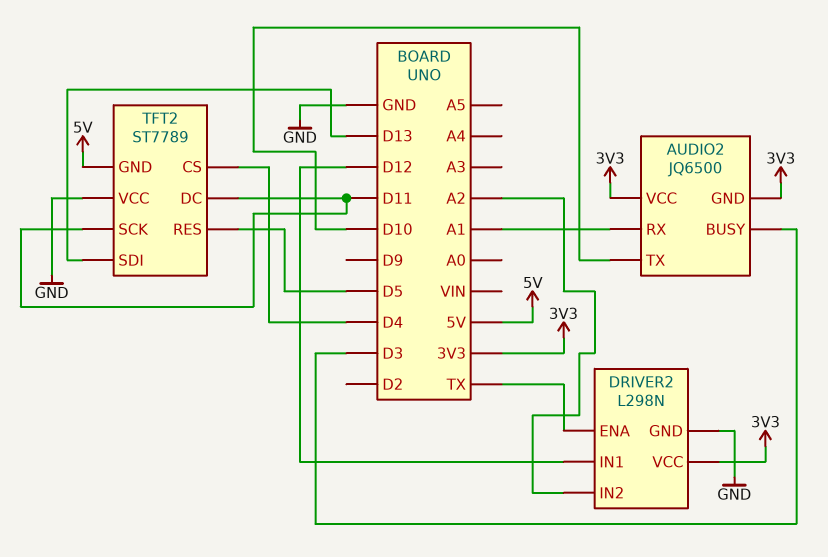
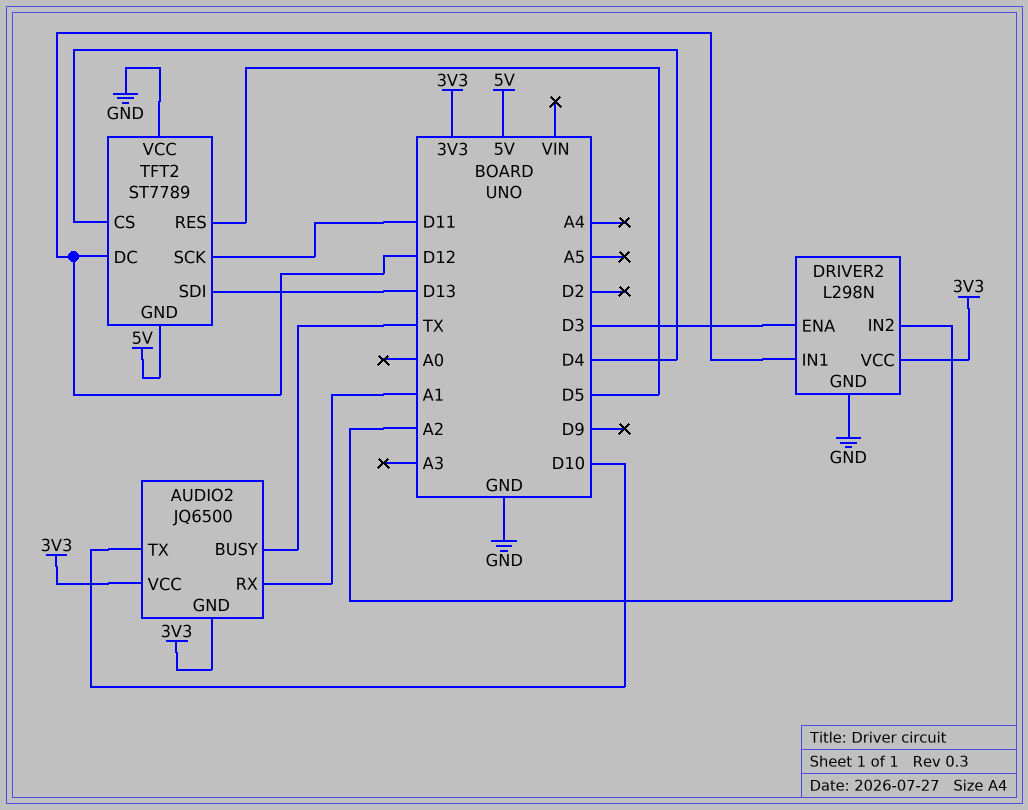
AUDIO2 pin BUSY: D3 -> TX
DRIVER2 pin ENA: TX -> D3
TFT2 pin DC: D11 -> D12

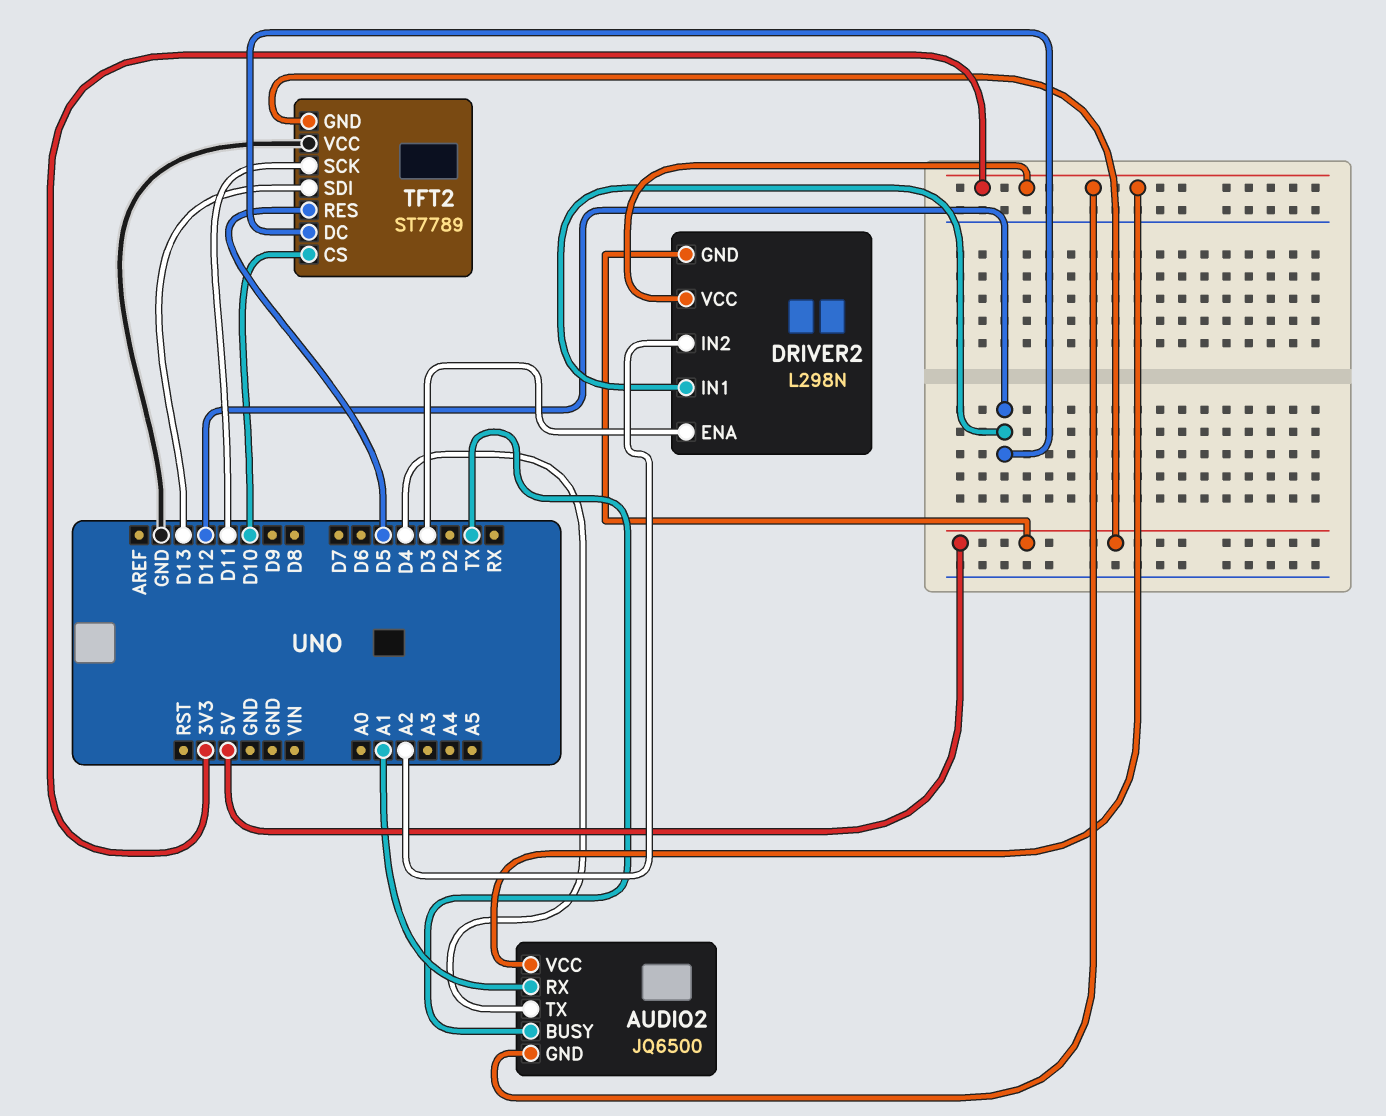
AUDIO2 pin TX: D10 -> D4
DRIVER2 pin GND: GND -> 5V
TFT2 pin CS: D4 -> D10

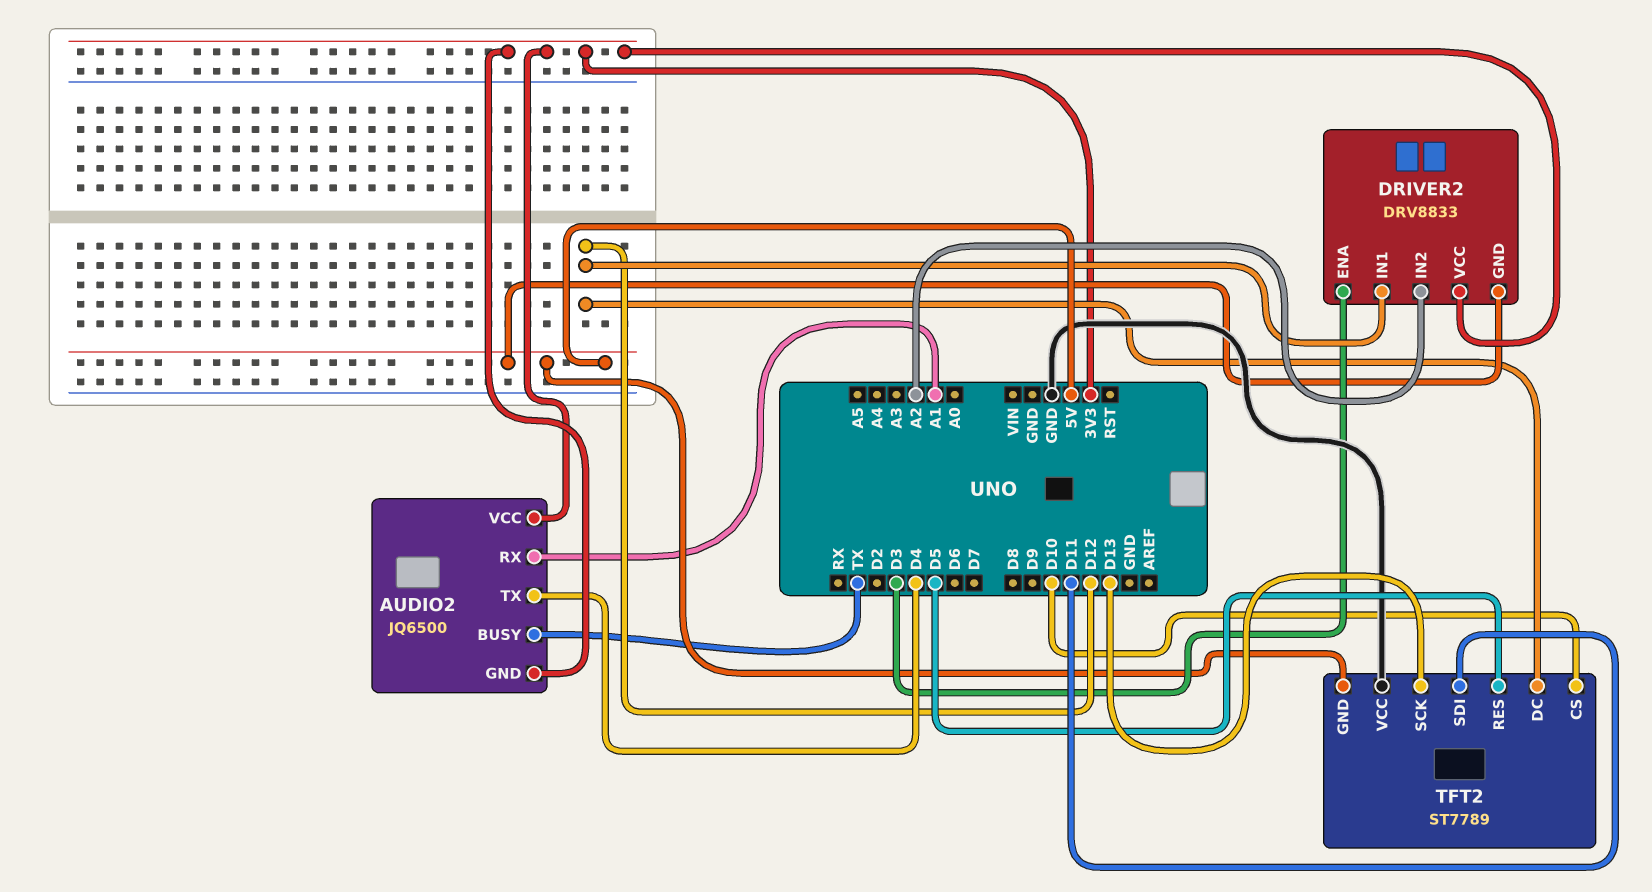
DRIVER2: L298N -> DRV8833
TFT2 pin SCK: D11 -> D13
TFT2 pin SDI: D13 -> D11

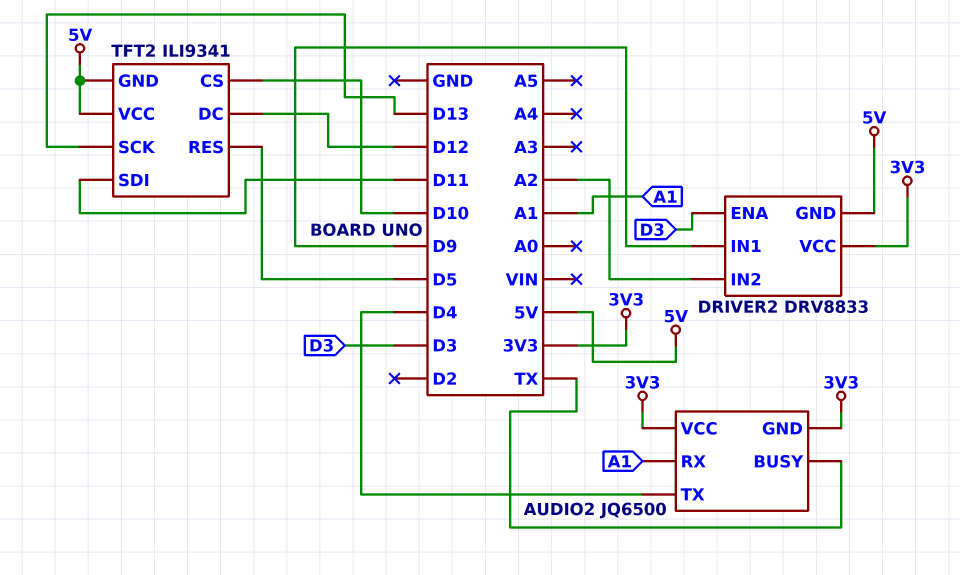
DRIVER2 pin IN1: D12 -> D9
TFT2: ST7789 -> ILI9341
TFT2 pin VCC: GND -> 5V

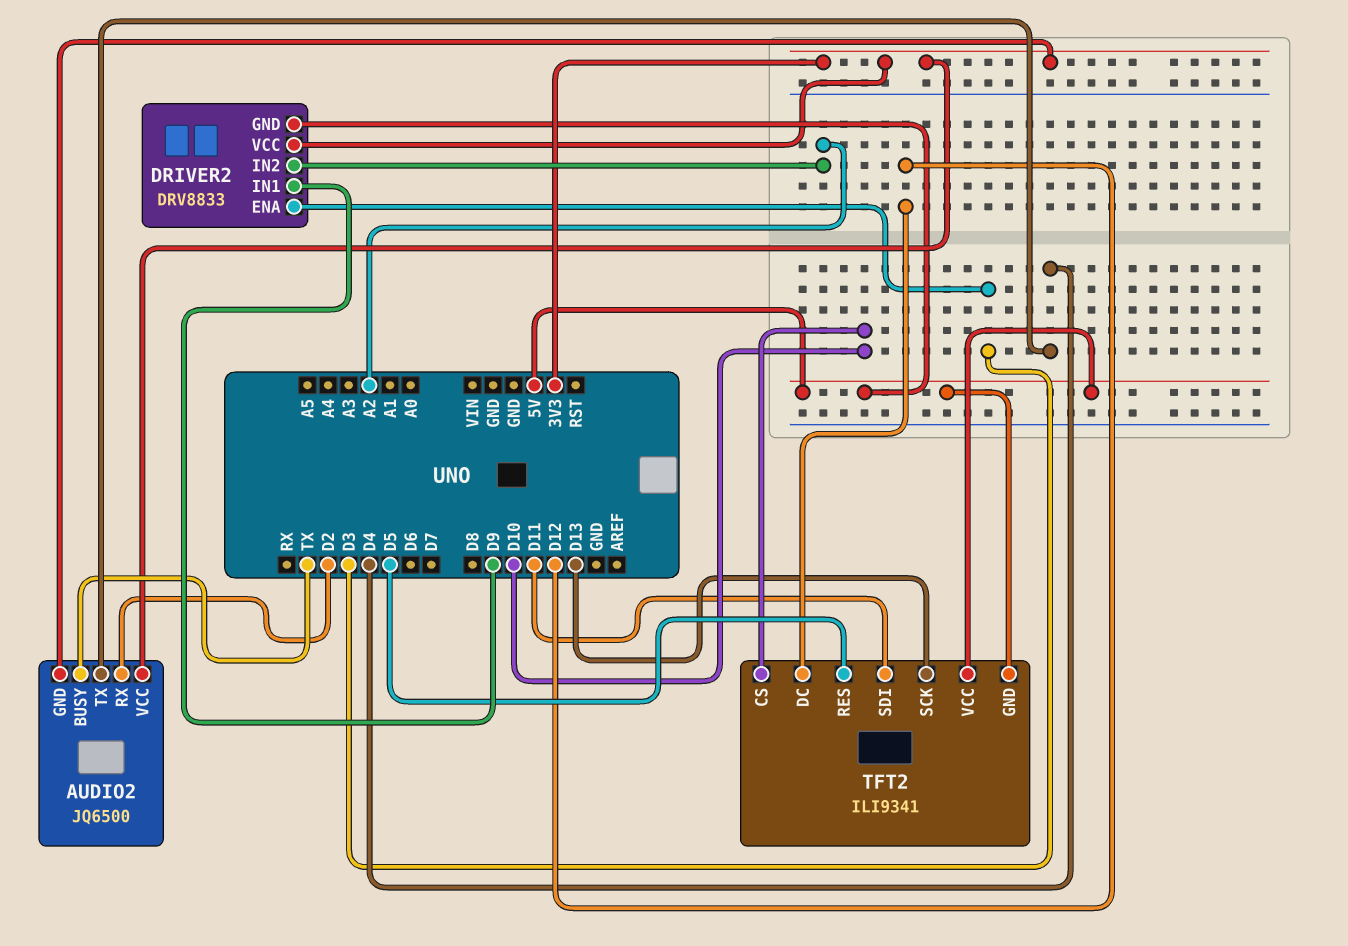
AUDIO2 pin RX: A1 -> D2

